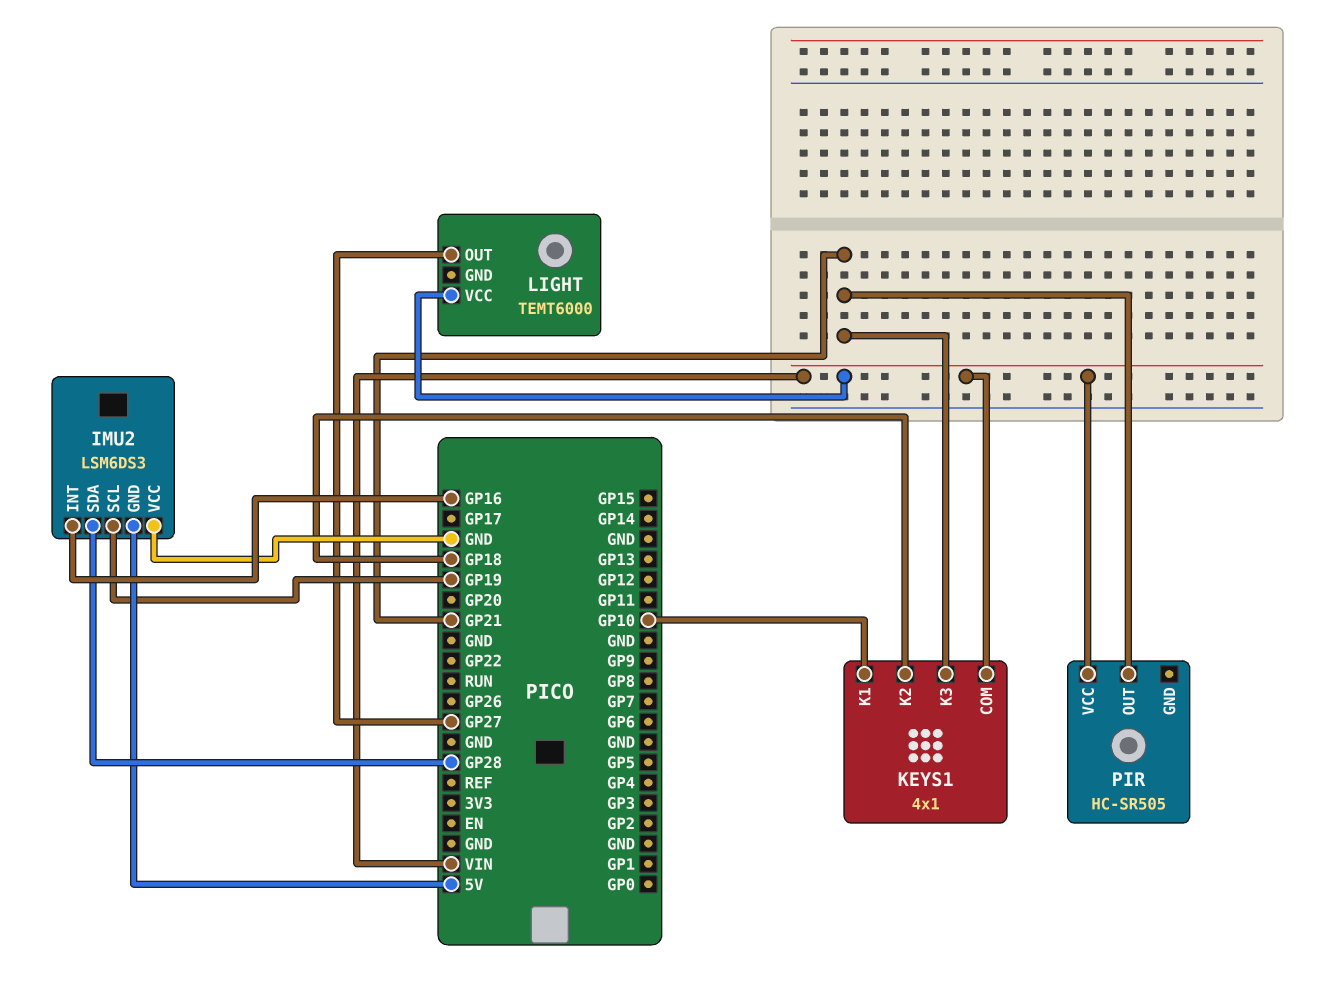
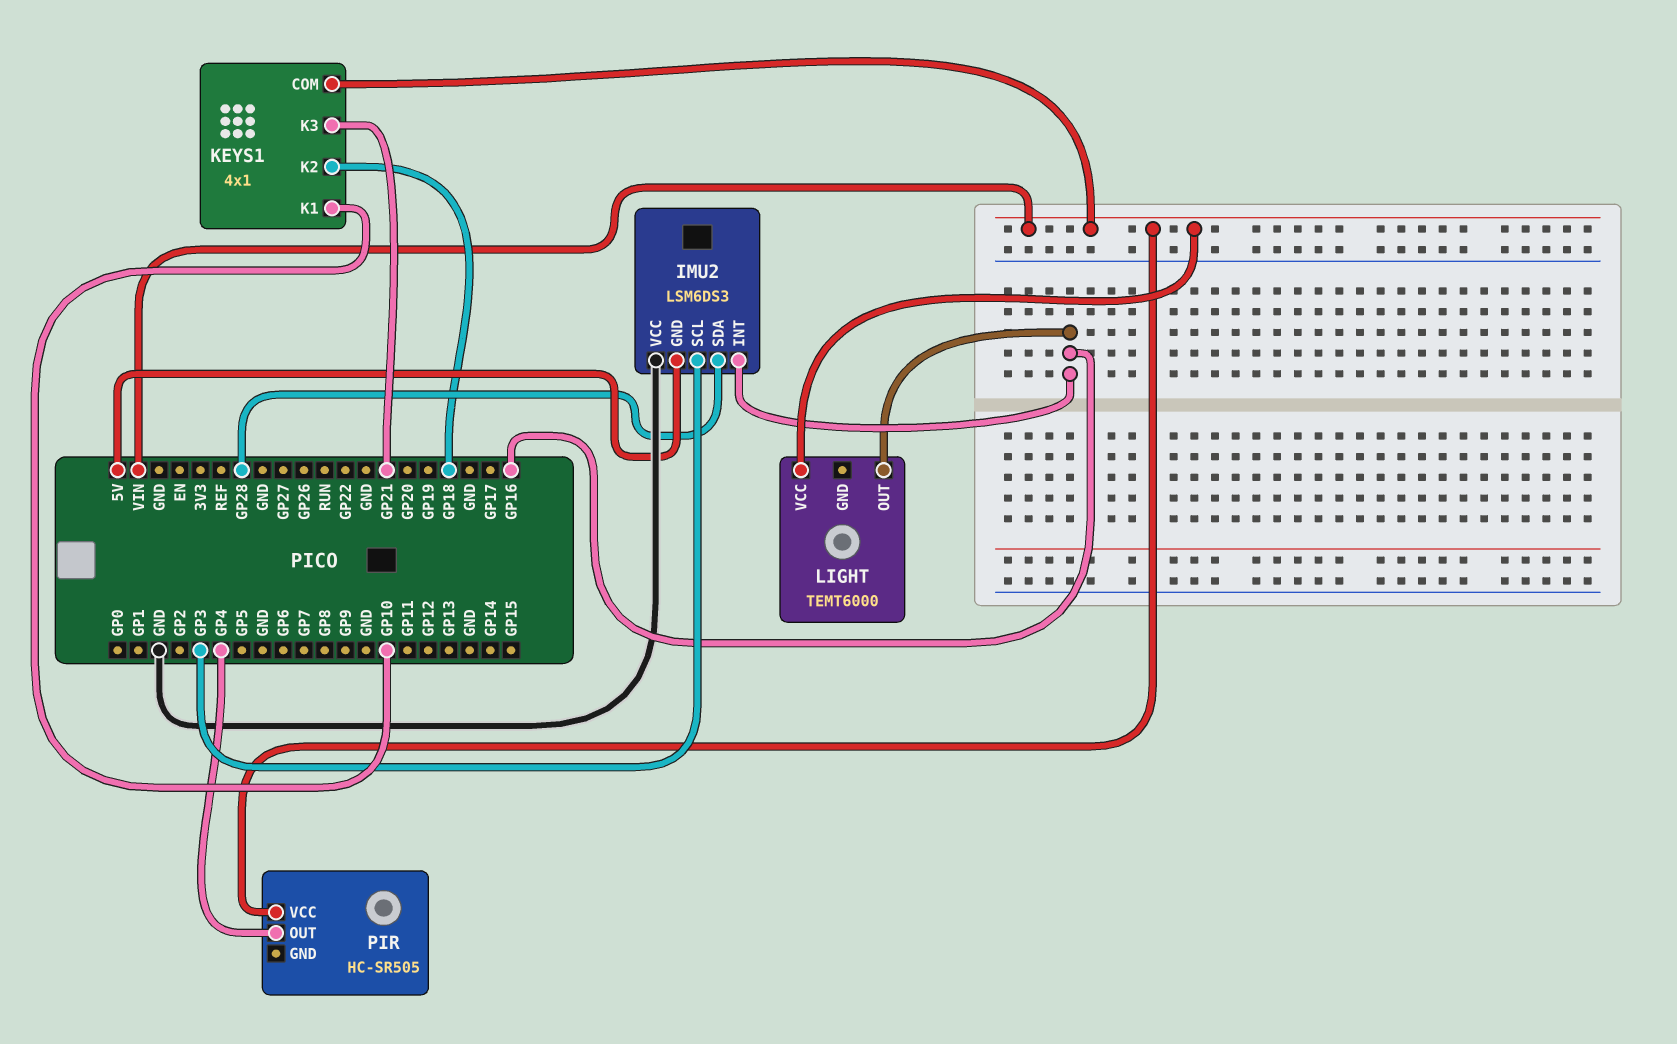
IMU2 pin SCL: GP19 -> GP3
LIGHT pin OUT: GP27 -> GP16
PIR pin OUT: GP21 -> GP4

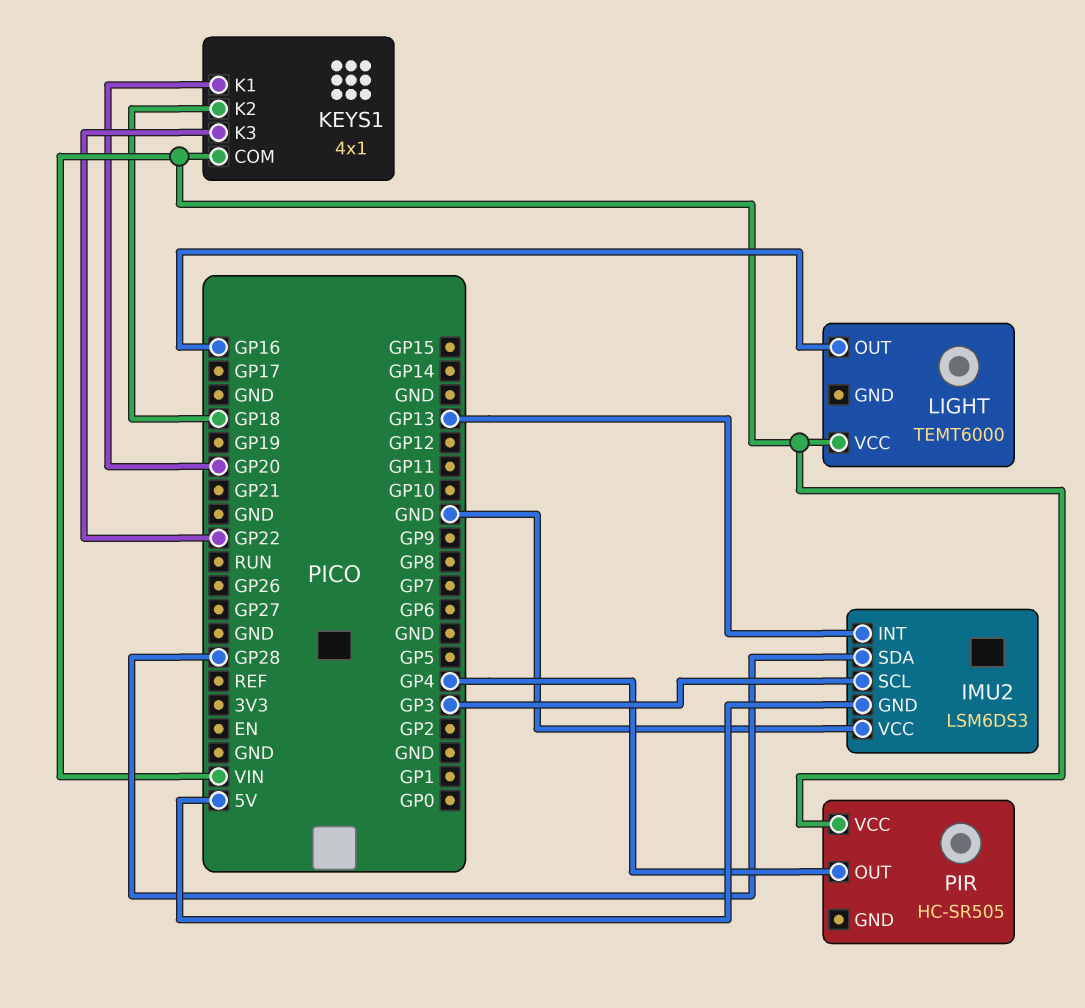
IMU2 pin INT: GP16 -> GP13
KEYS1 pin K1: GP10 -> GP20
KEYS1 pin K3: GP21 -> GP22

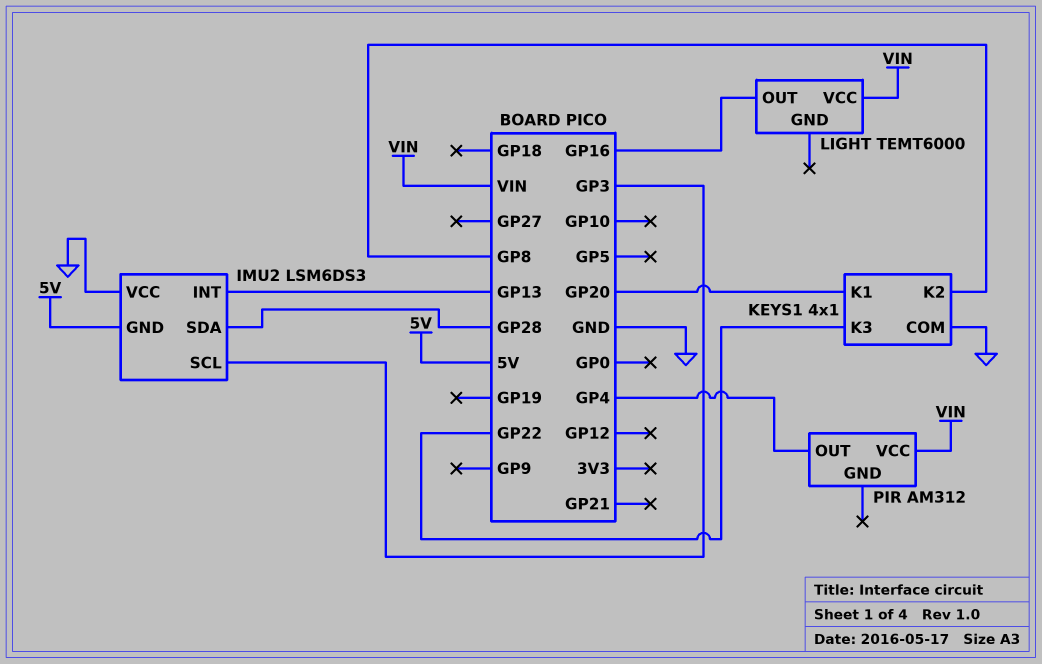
KEYS1 pin COM: VIN -> GND
KEYS1 pin K2: GP18 -> GP8
PIR: HC-SR505 -> AM312

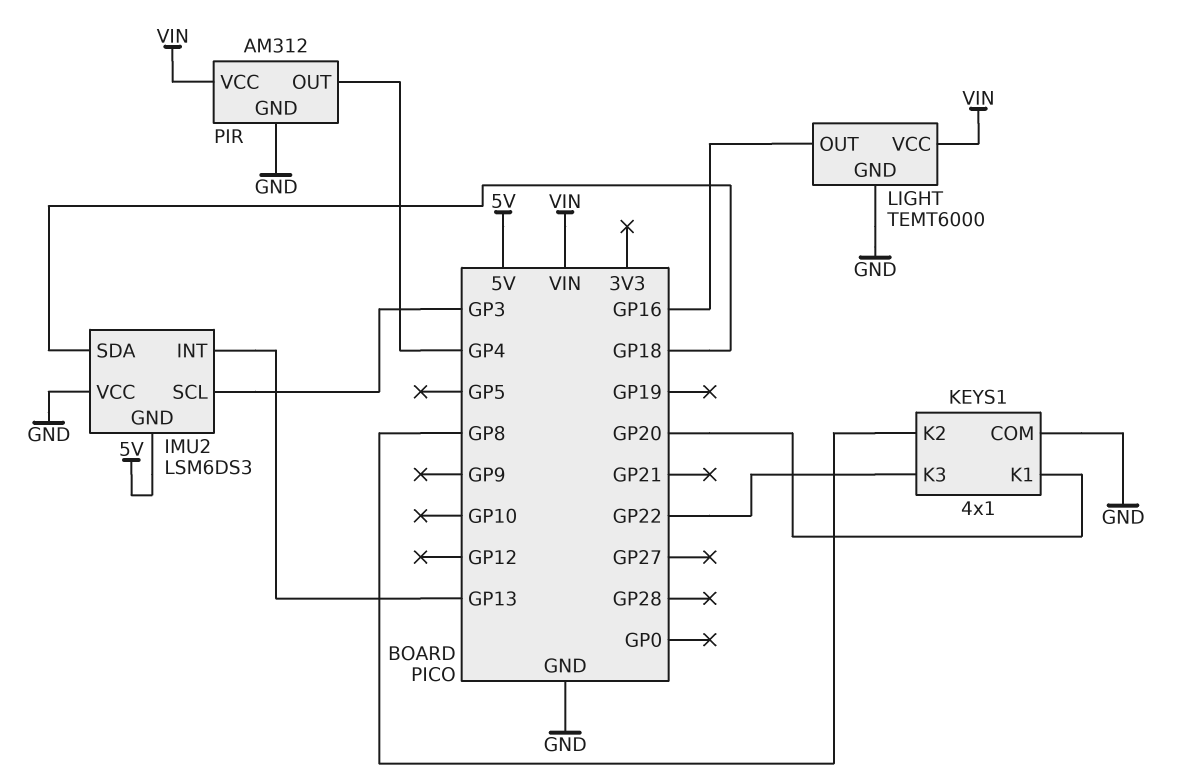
IMU2 pin SDA: GP28 -> GP18
LIGHT pin GND: none -> GND
PIR pin GND: none -> GND

